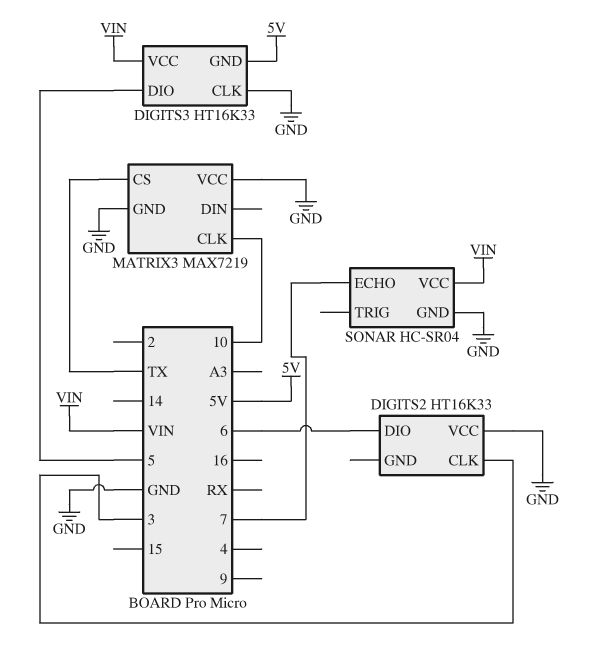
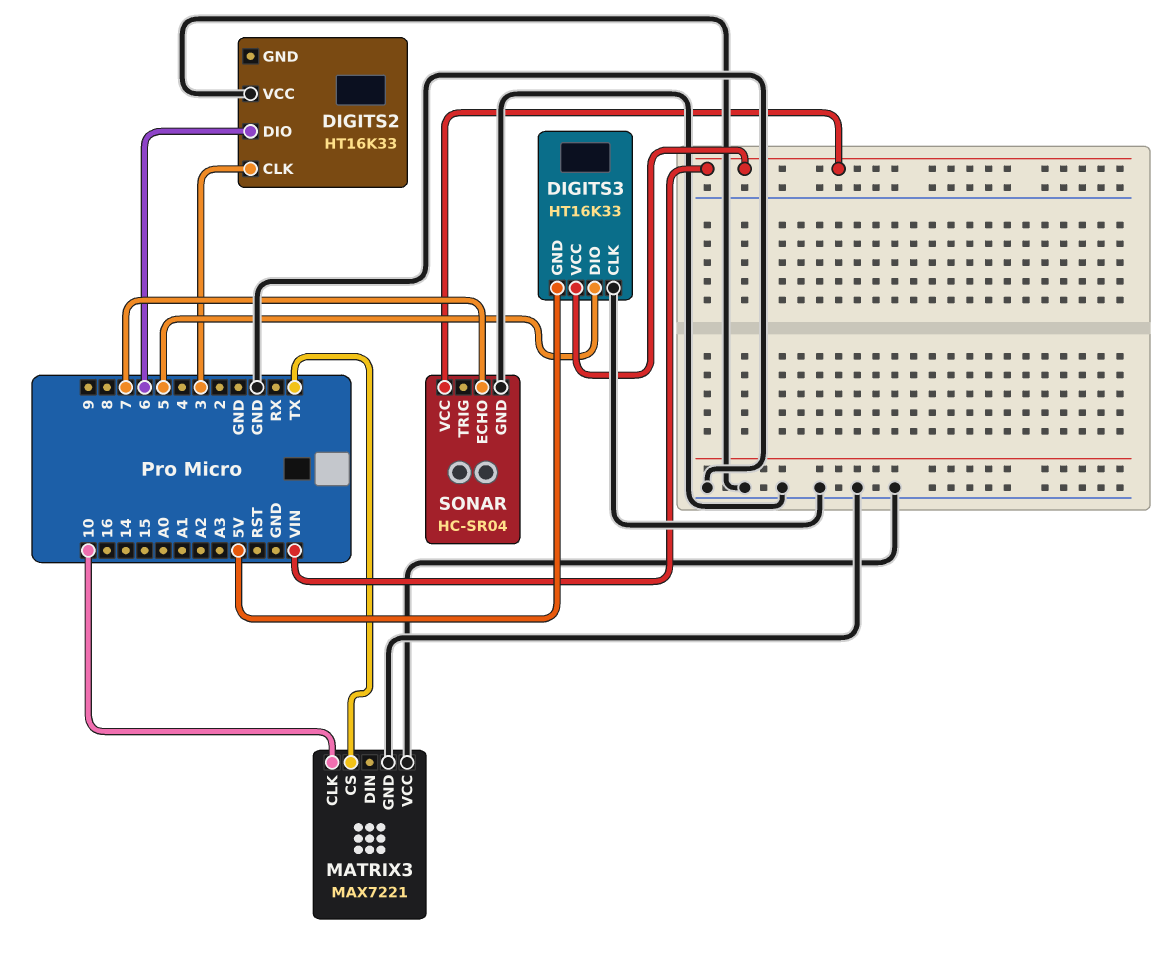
MATRIX3: MAX7219 -> MAX7221

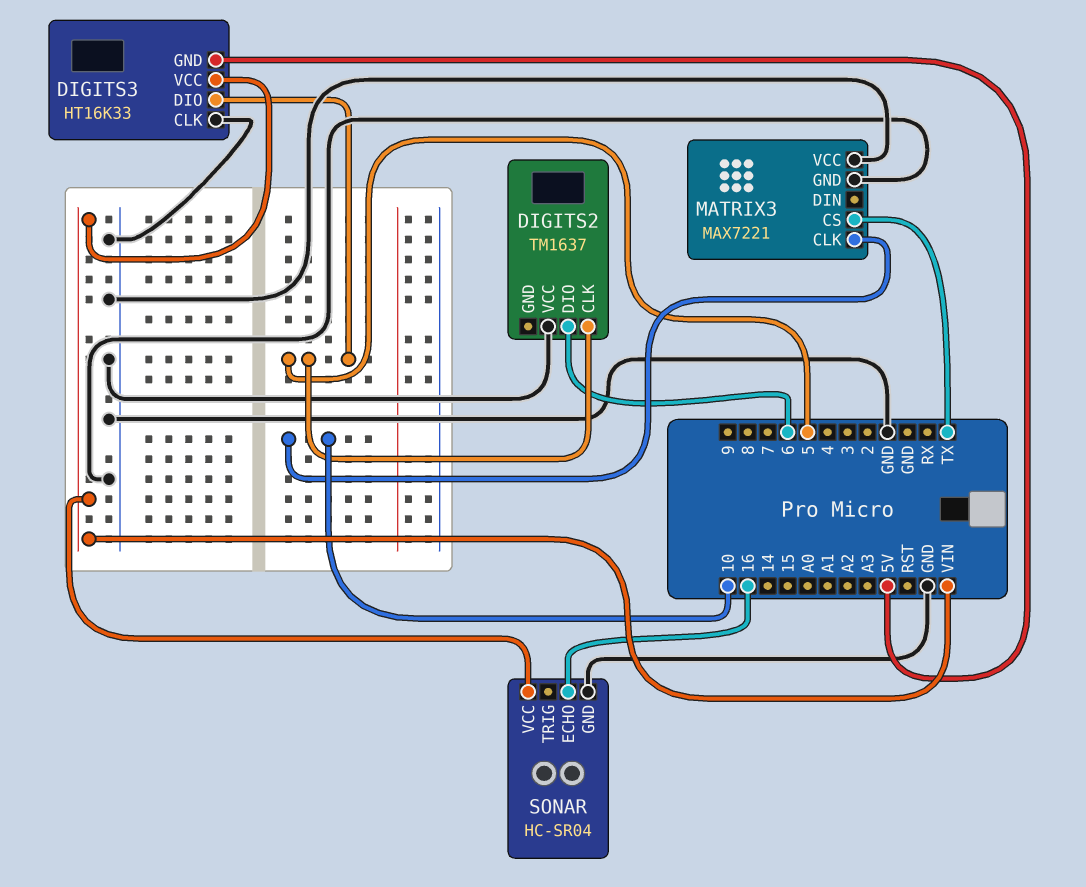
DIGITS2: HT16K33 -> TM1637
DIGITS2 pin CLK: 3 -> 5
SONAR pin ECHO: 7 -> 16

